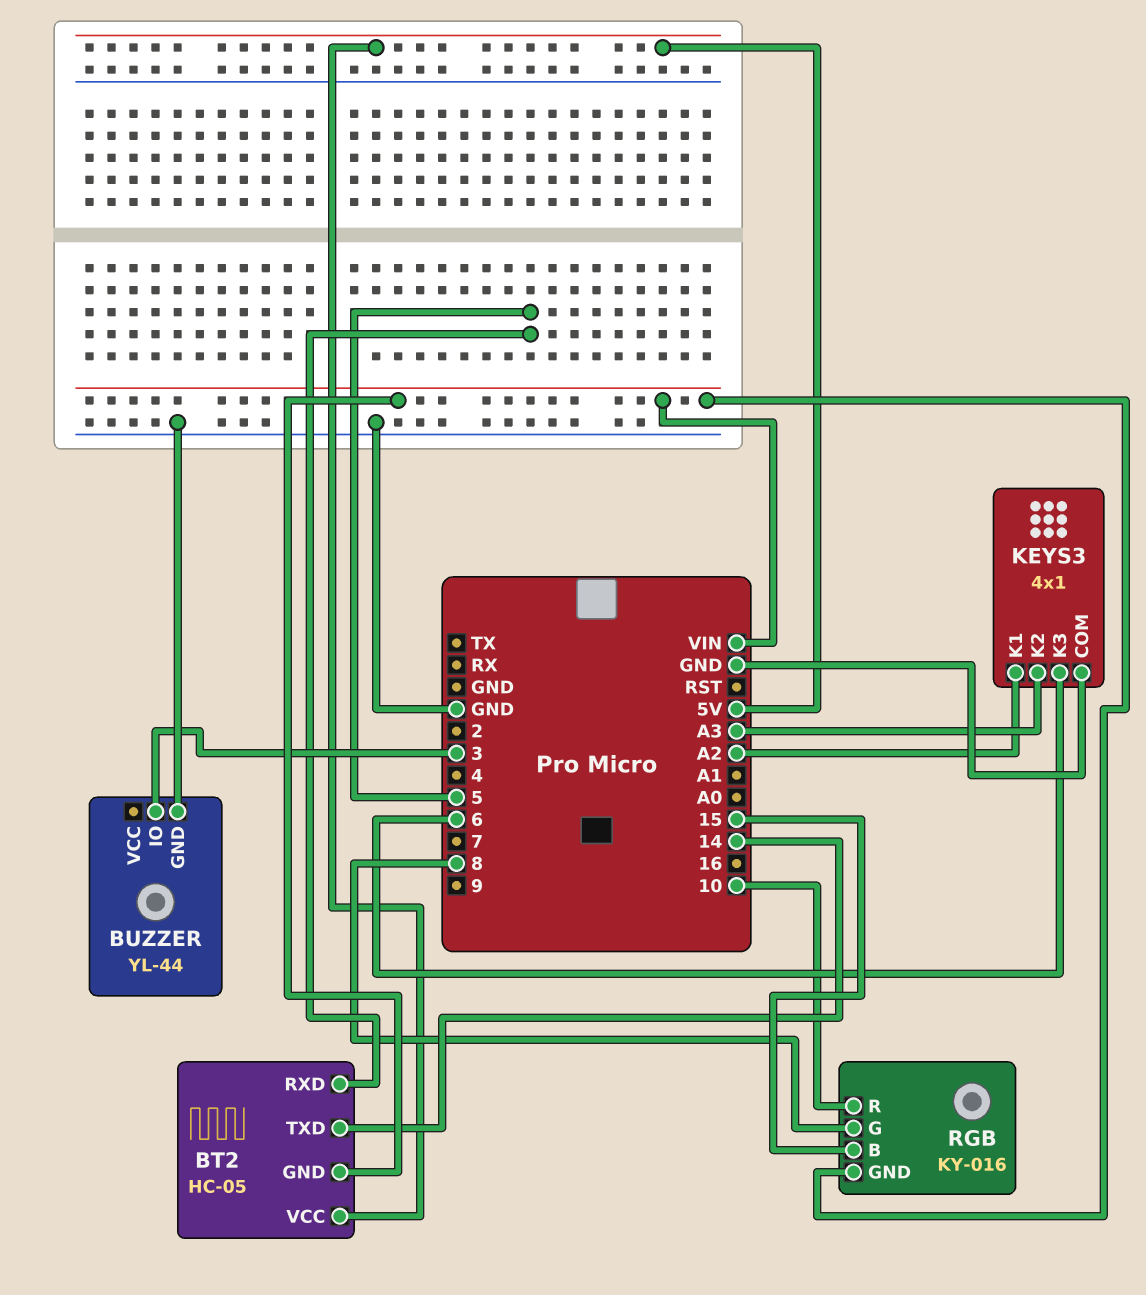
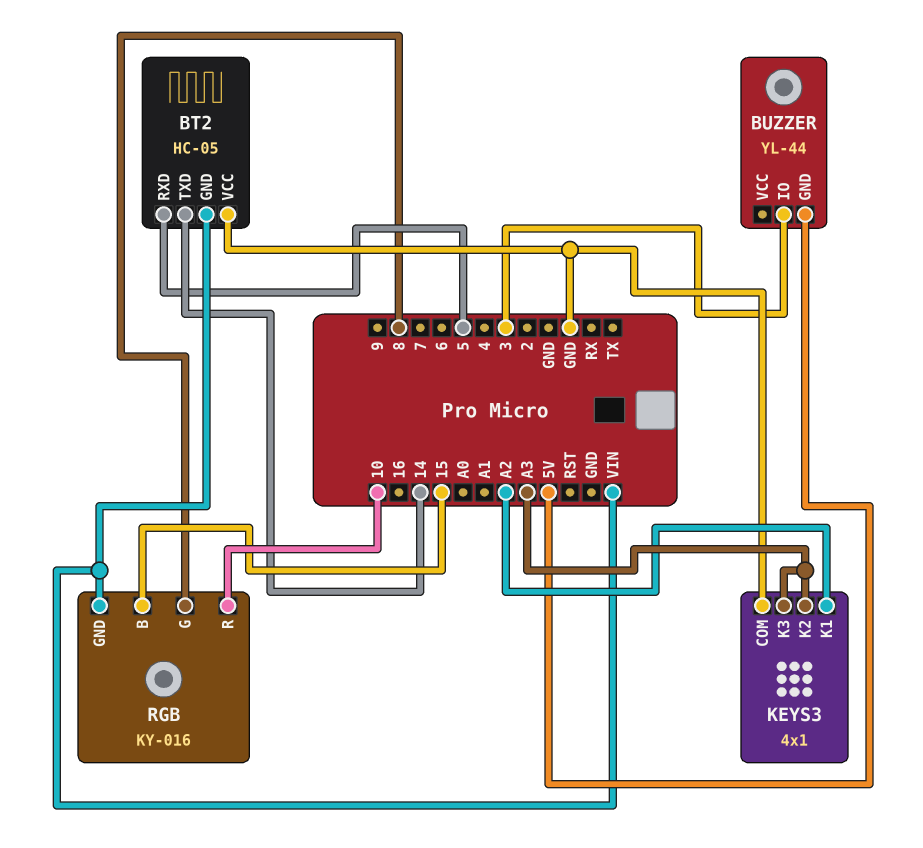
BT2 pin VCC: 5V -> GND
BUZZER pin GND: GND -> 5V
KEYS3 pin K3: 6 -> A3

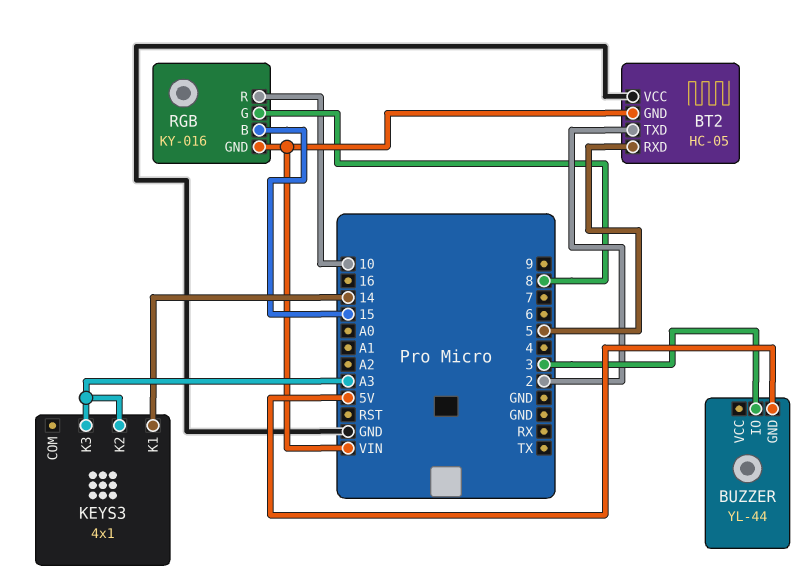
BT2 pin TXD: 14 -> 2
KEYS3 pin COM: GND -> none
KEYS3 pin K1: A2 -> 14

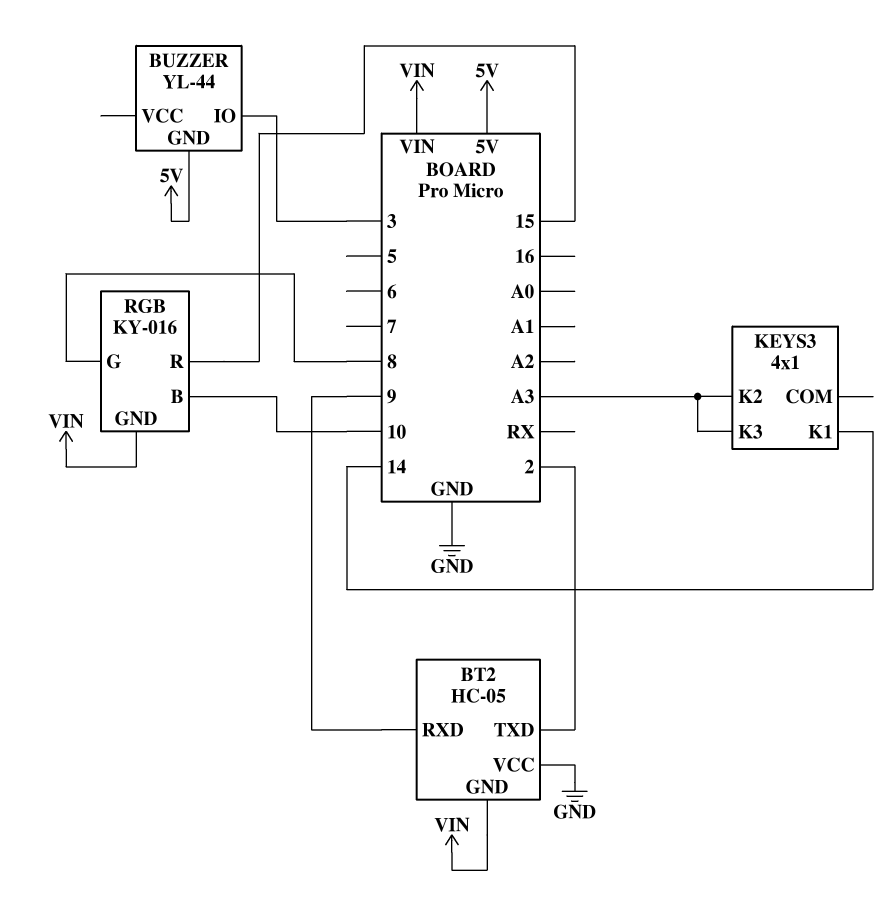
BT2 pin RXD: 5 -> 9
RGB pin B: 15 -> 10
RGB pin R: 10 -> 15

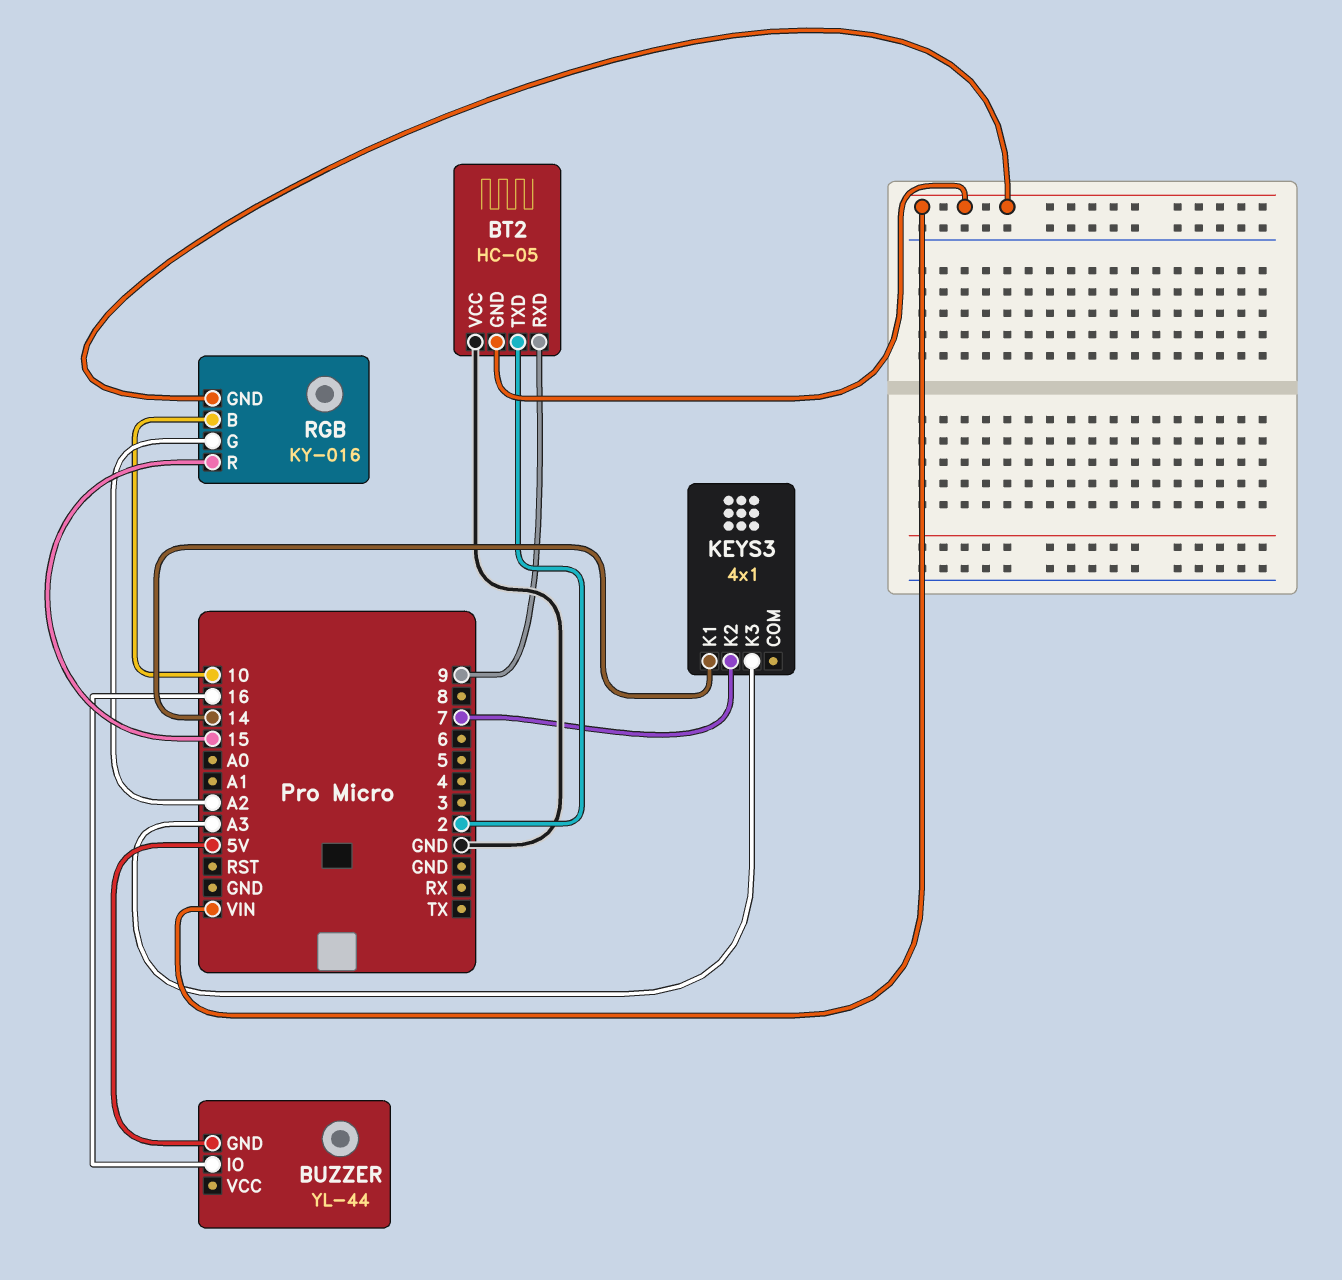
BUZZER pin IO: 3 -> 16
KEYS3 pin K2: A3 -> 7
RGB pin G: 8 -> A2

